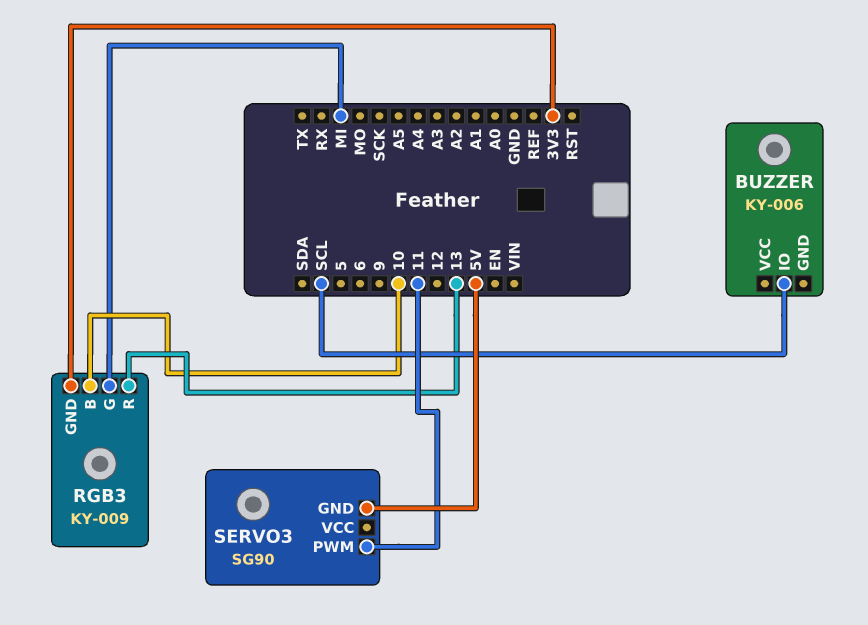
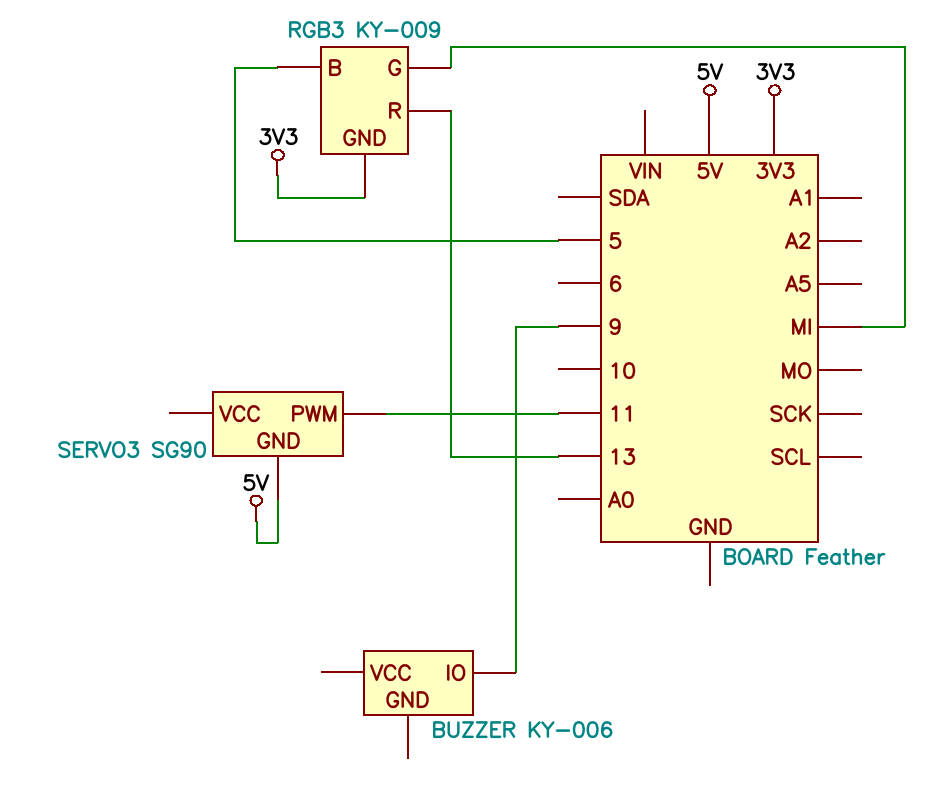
BUZZER pin IO: SCL -> 9
RGB3 pin B: 10 -> 5

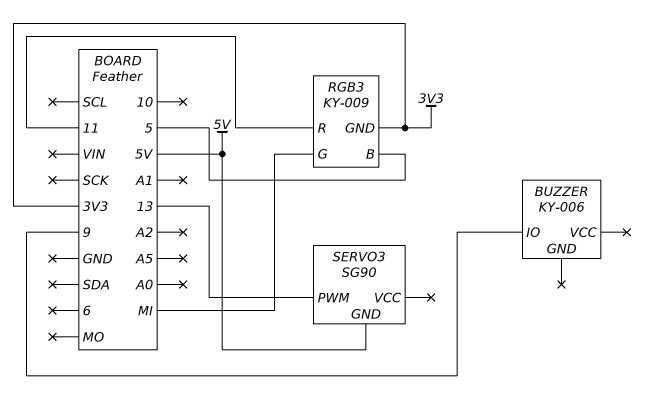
RGB3 pin R: 13 -> 11
SERVO3 pin PWM: 11 -> 13

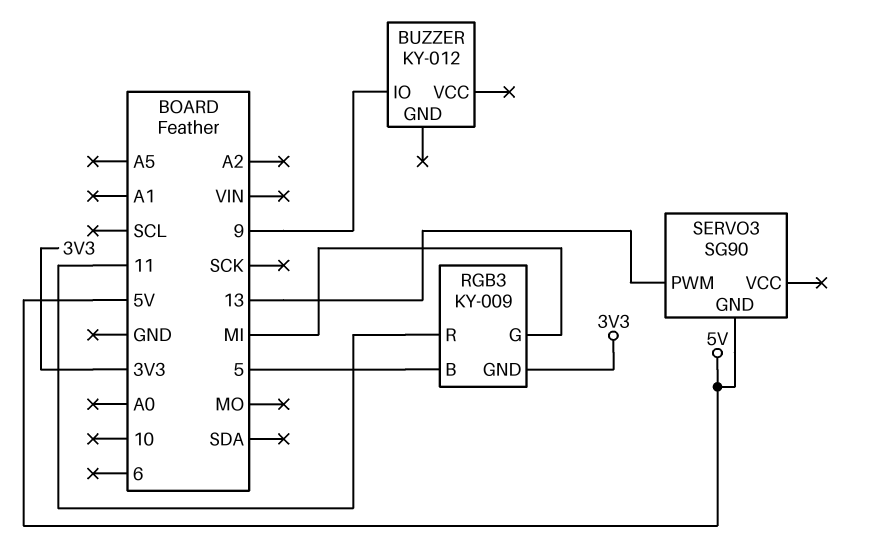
BUZZER: KY-006 -> KY-012

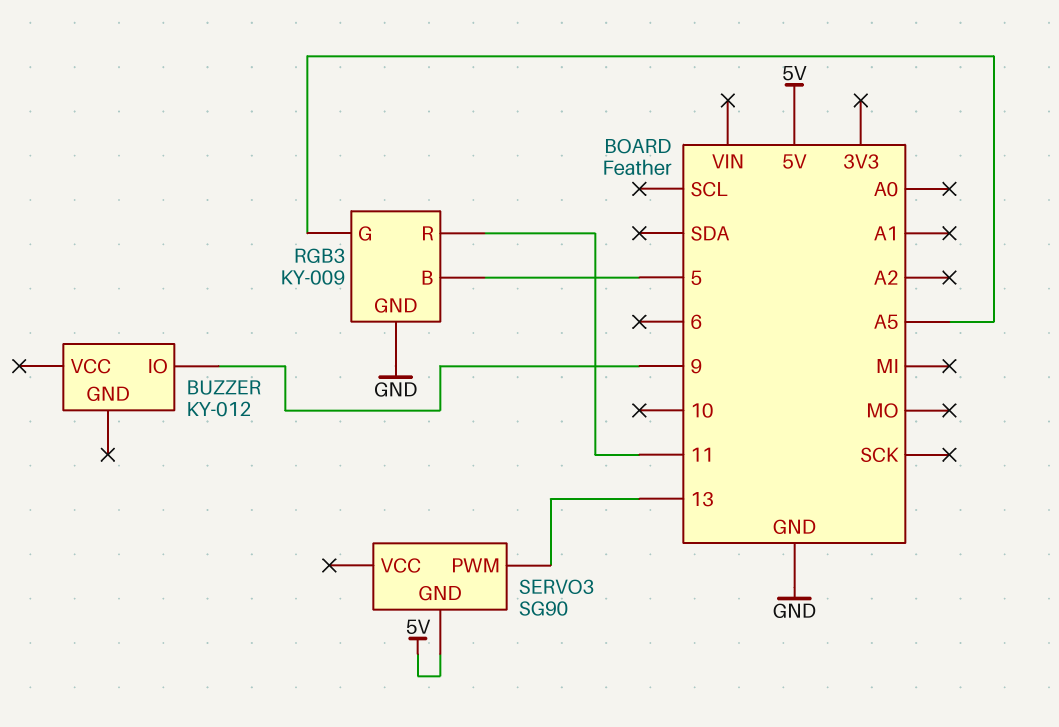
RGB3 pin G: MI -> A5
RGB3 pin GND: 3V3 -> GND

